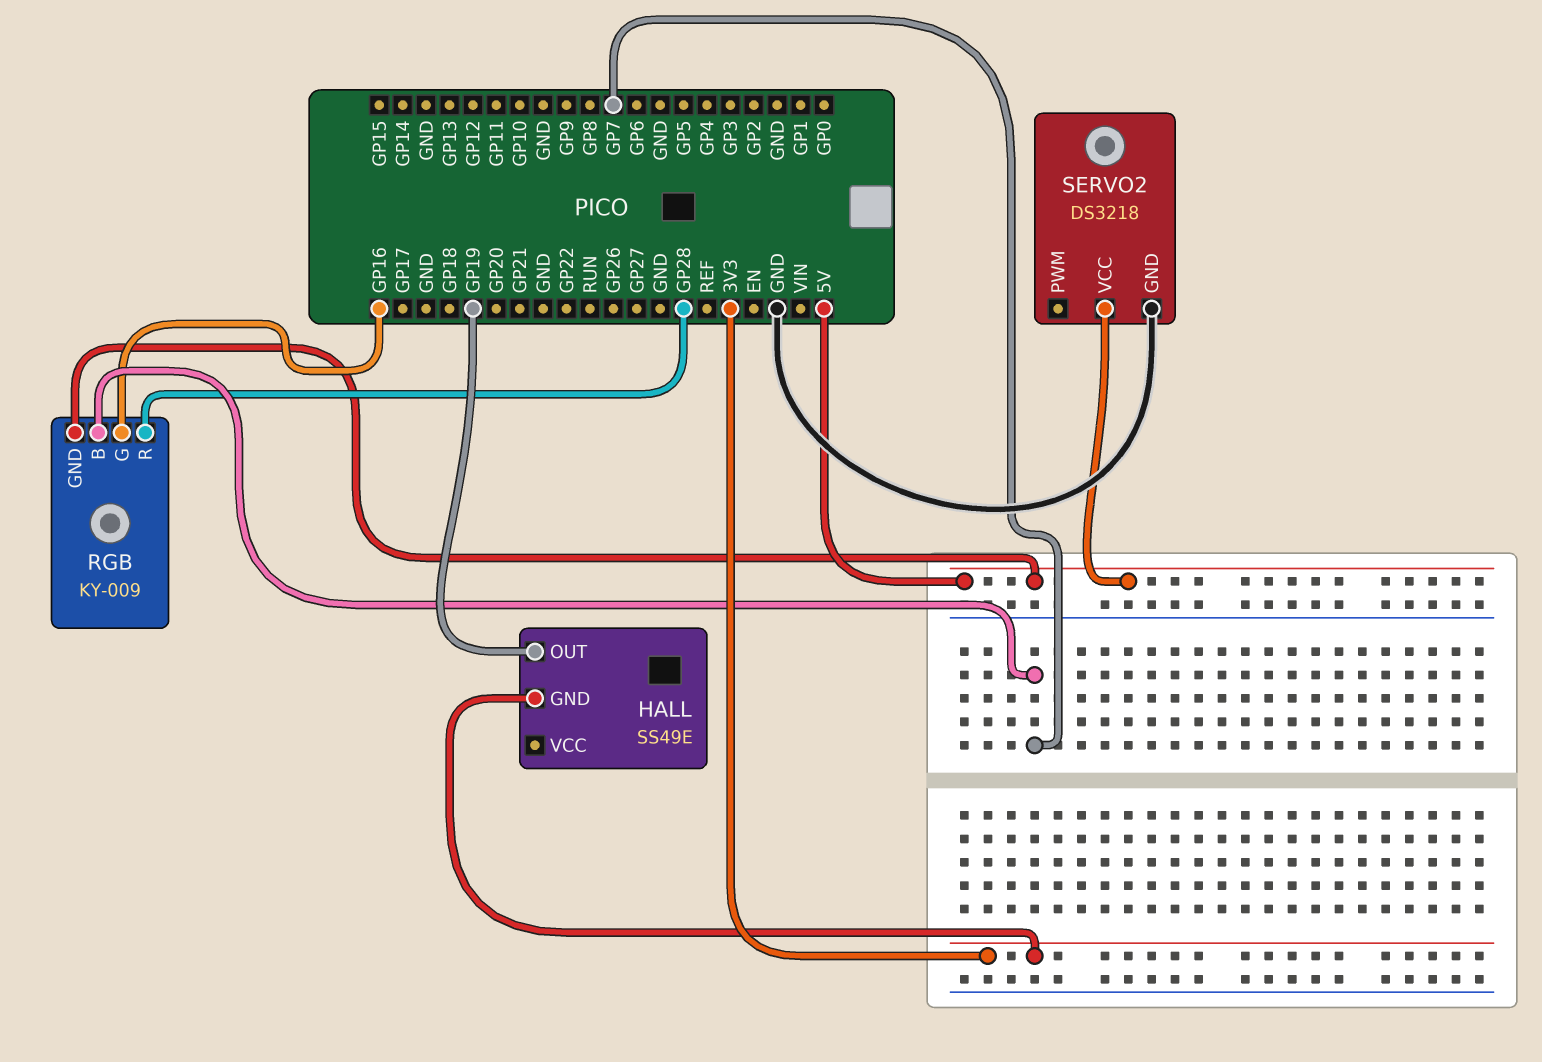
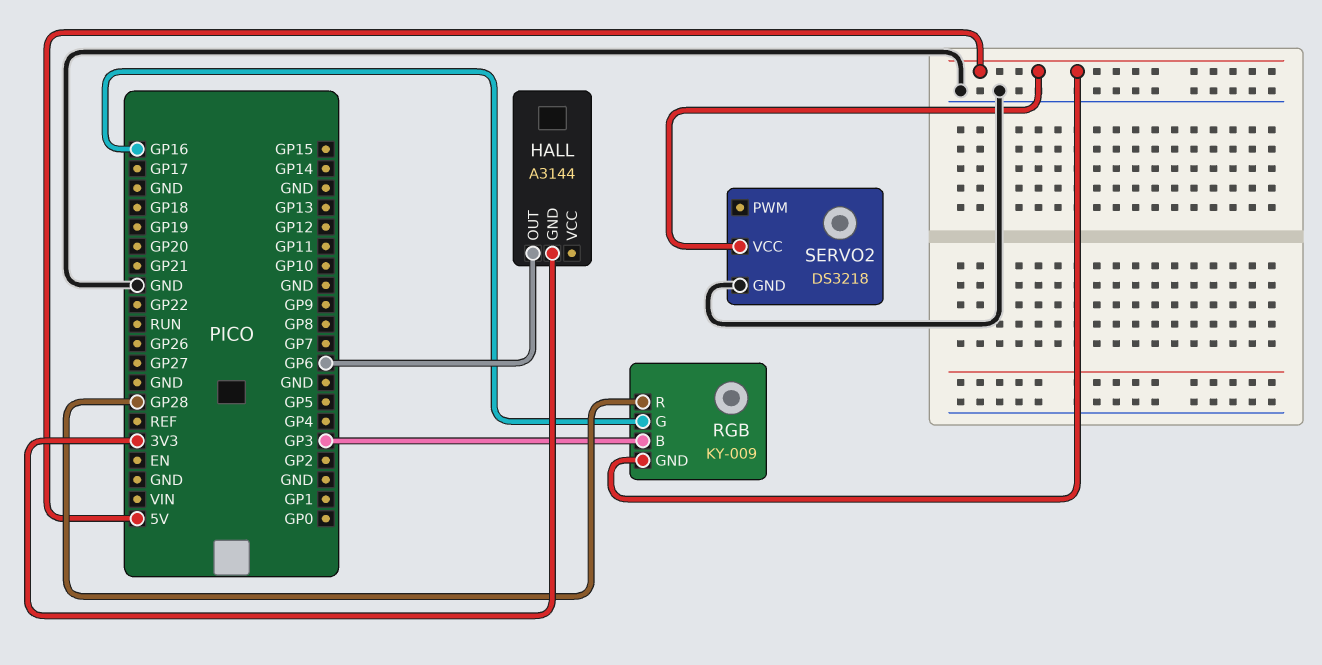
HALL: SS49E -> A3144
HALL pin OUT: GP19 -> GP6
RGB pin B: GP7 -> GP3

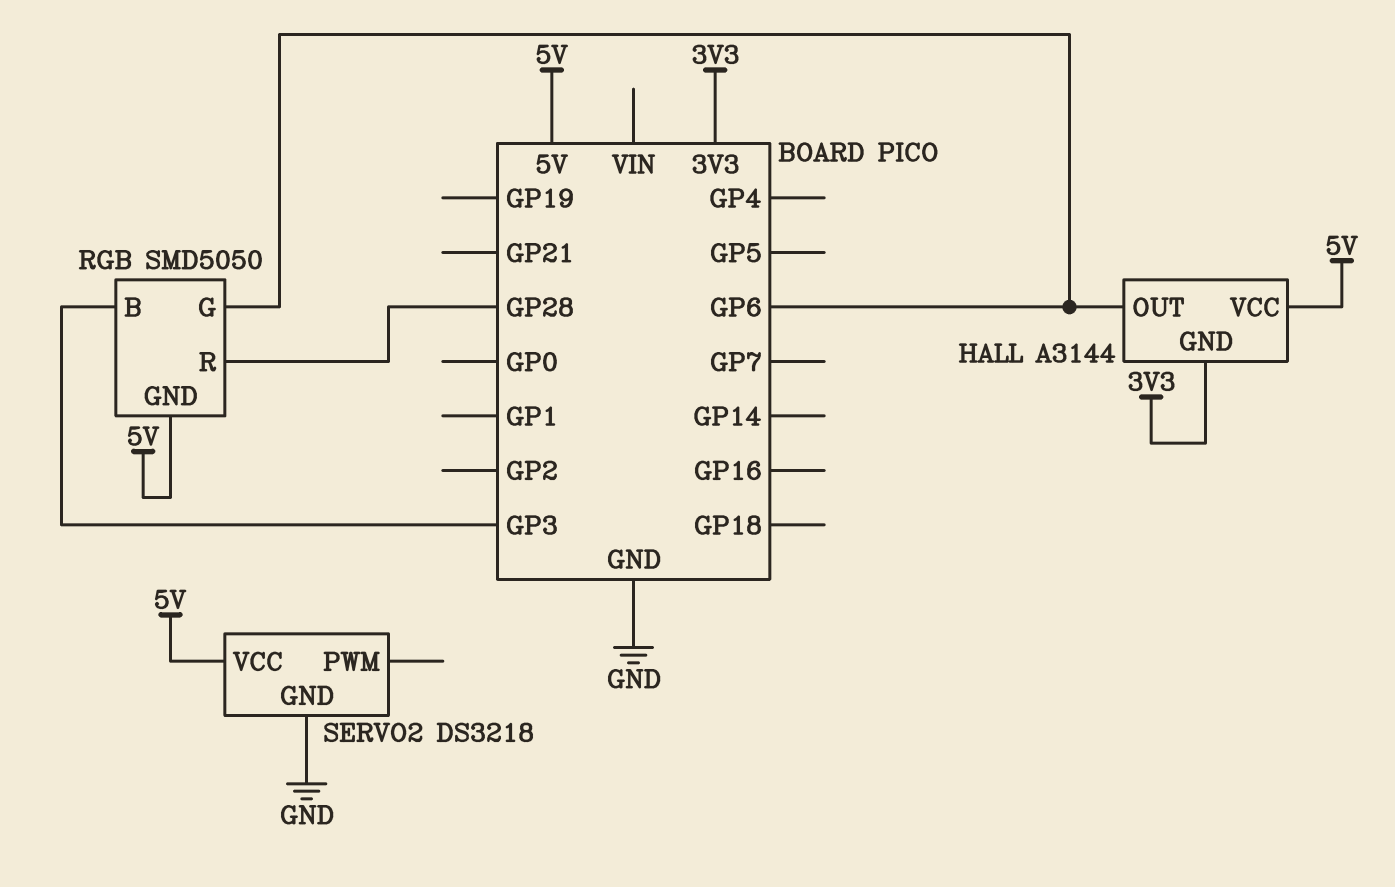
HALL pin VCC: none -> 5V
RGB: KY-009 -> SMD5050
RGB pin G: GP16 -> GP6

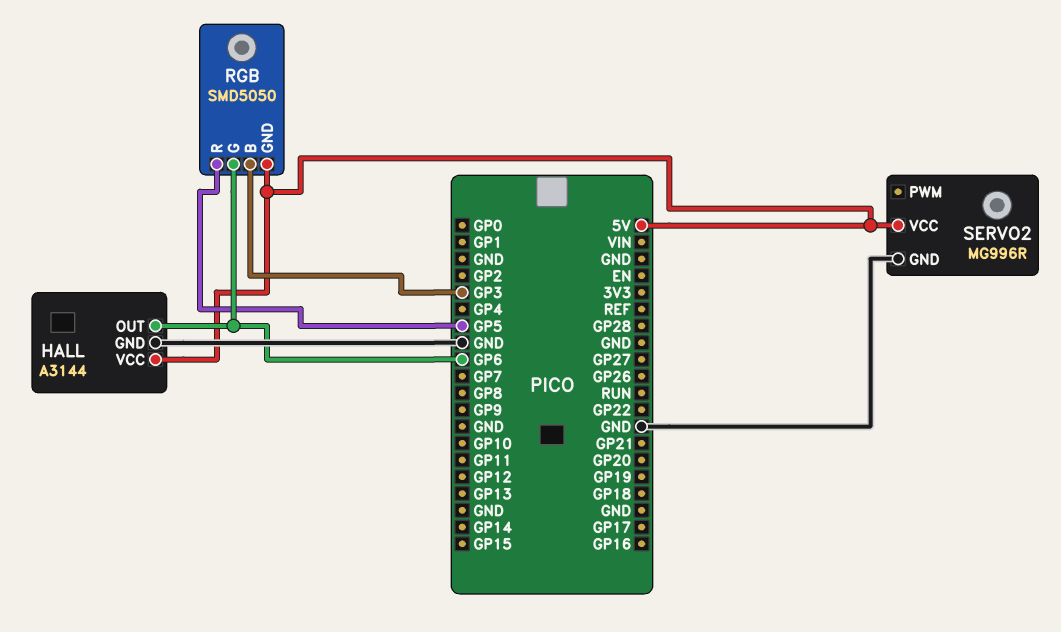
HALL pin GND: 3V3 -> GND
RGB pin R: GP28 -> GP5
SERVO2: DS3218 -> MG996R

